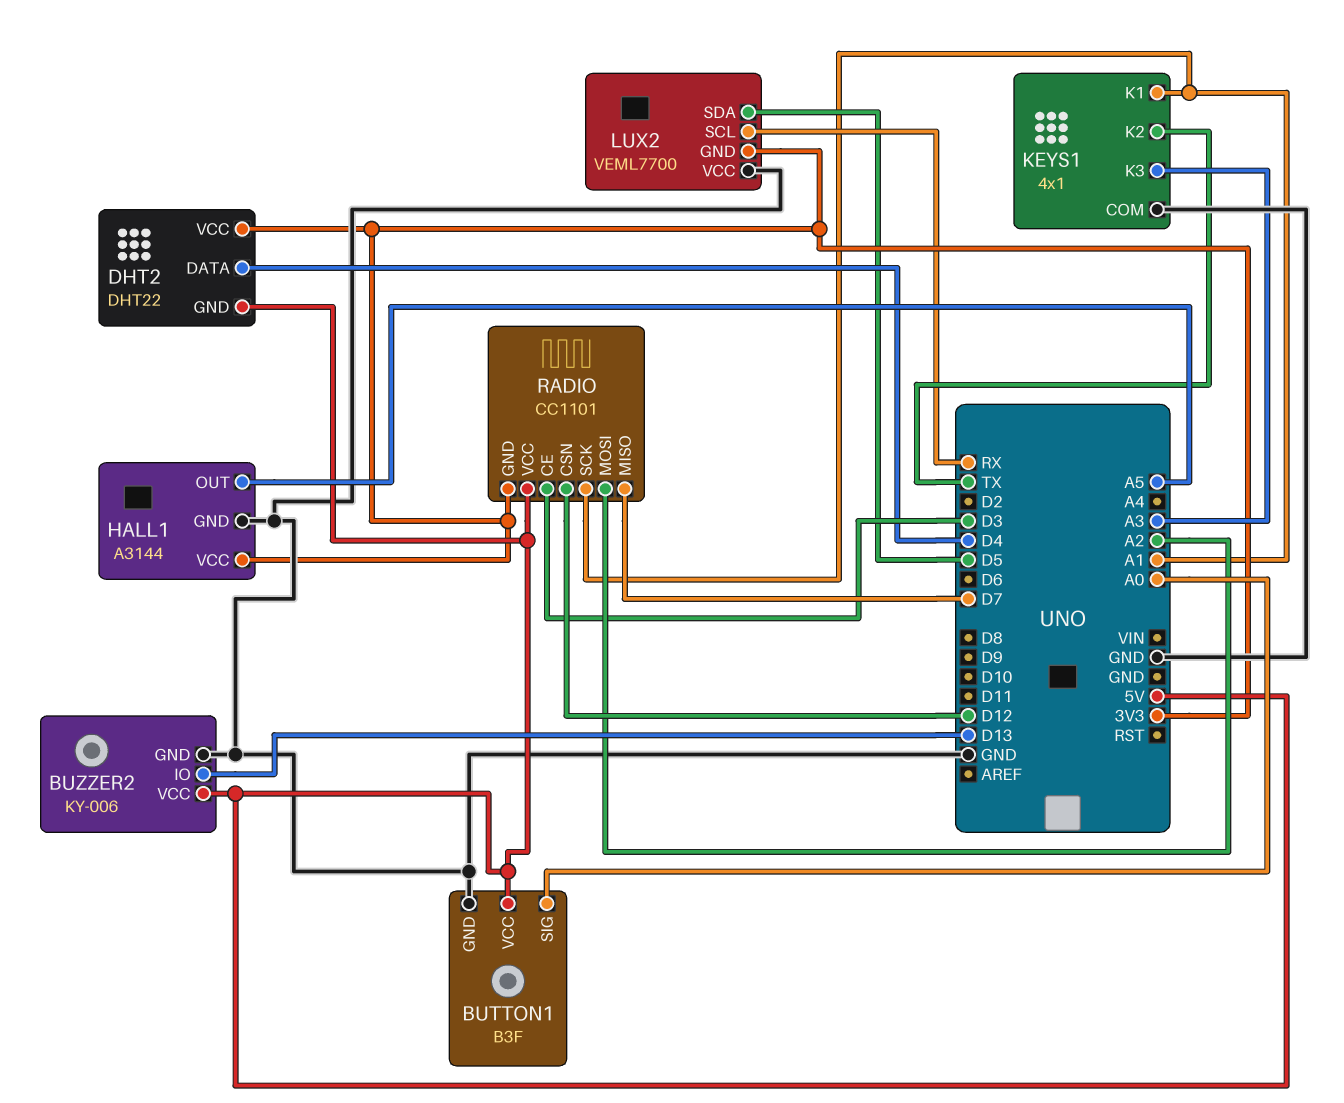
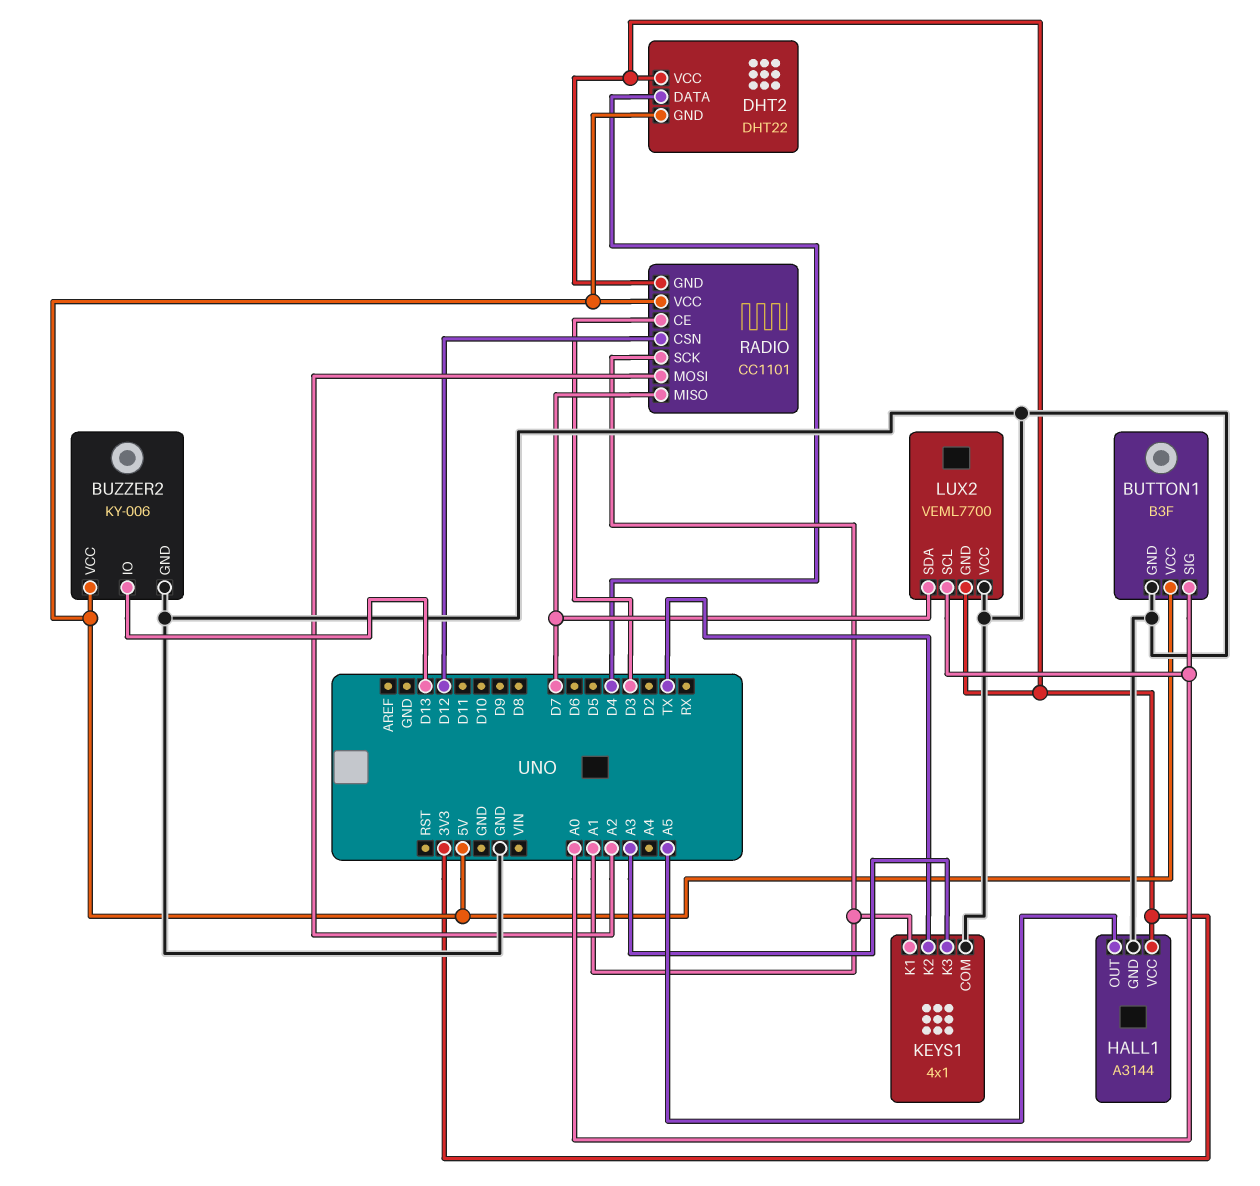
LUX2 pin SCL: RX -> A0
LUX2 pin SDA: D5 -> D7

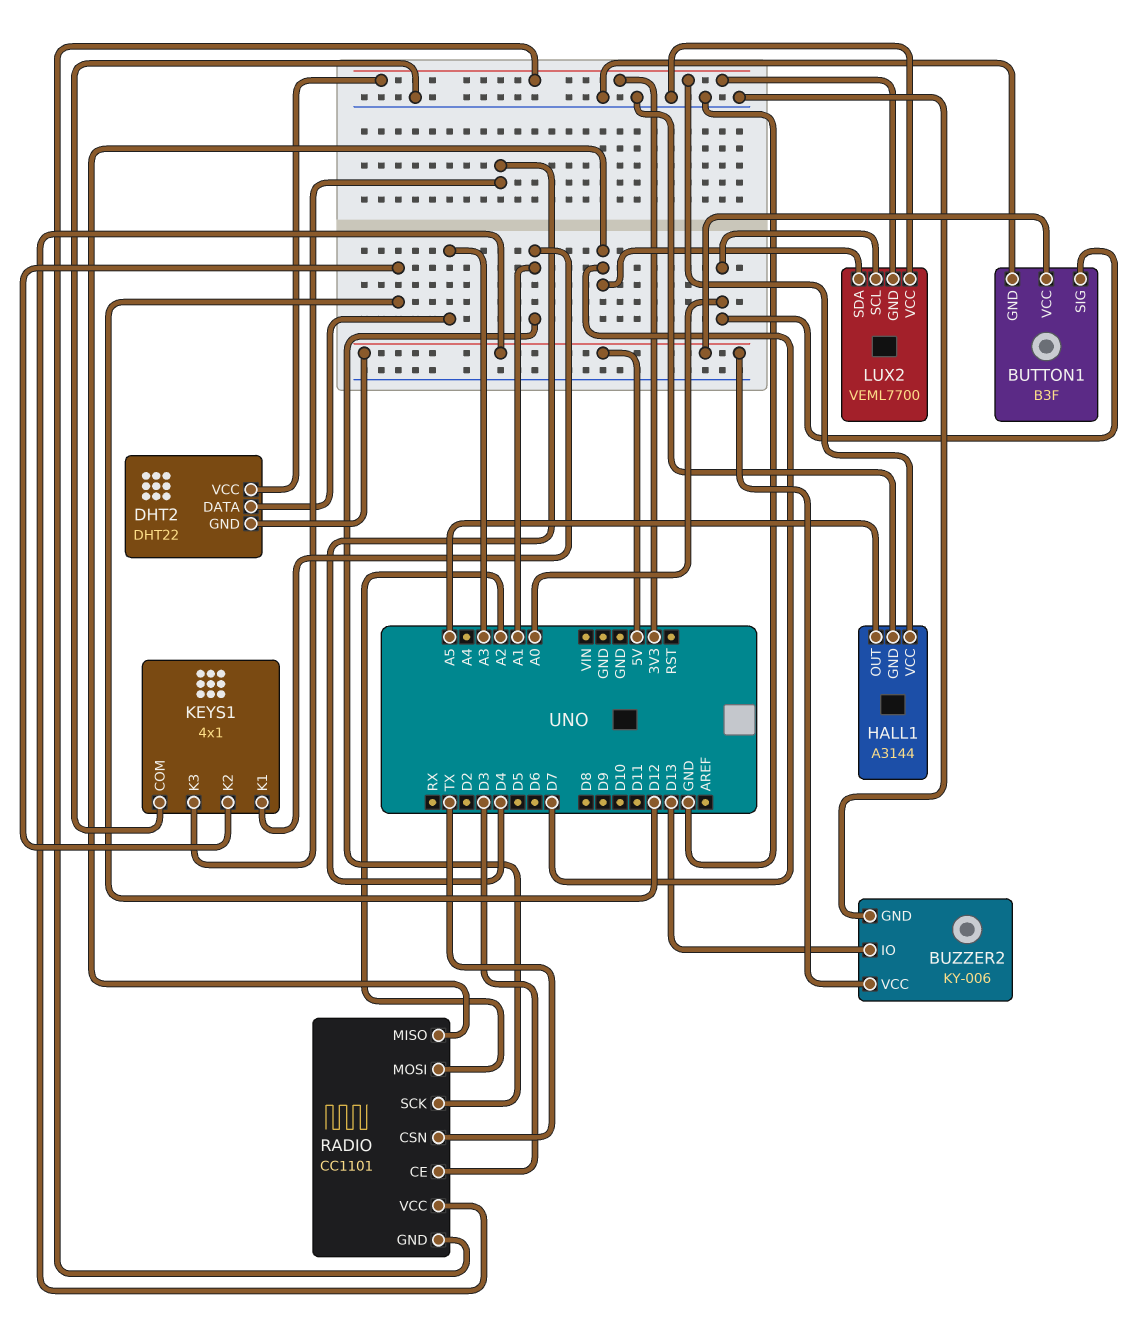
DHT2 pin DATA: D4 -> A3
KEYS1 pin K2: TX -> D12
KEYS1 pin K3: A3 -> D4
RADIO pin CSN: D12 -> TX

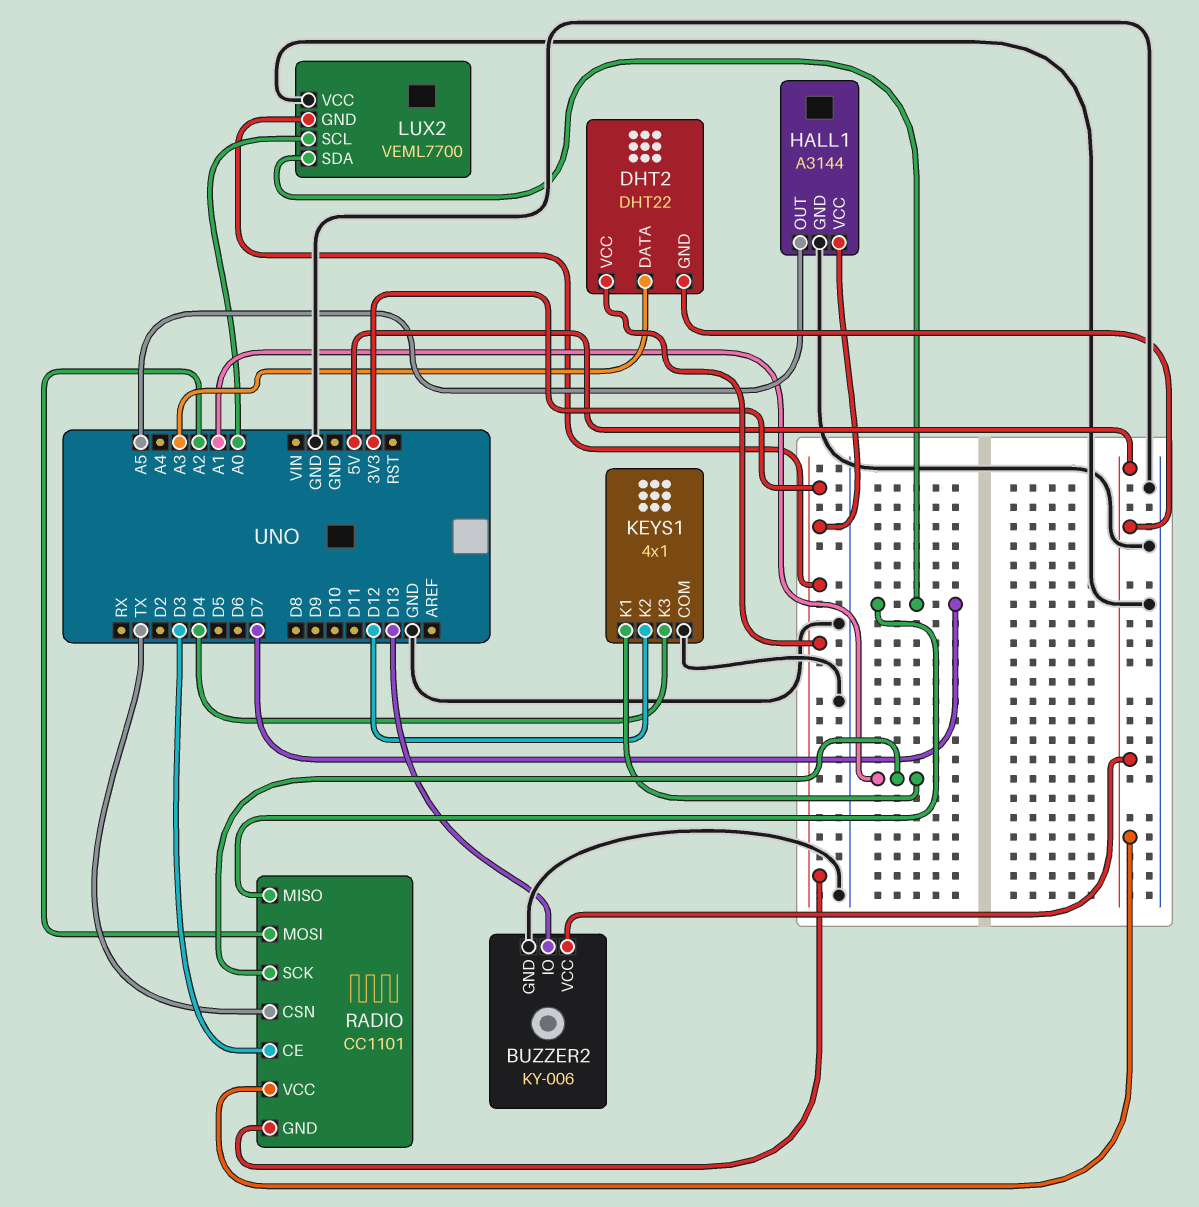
BUTTON1: B3F -> none
BUTTON1 pin GND: GND -> none
BUTTON1 pin SIG: A0 -> none
BUTTON1 pin VCC: 5V -> none

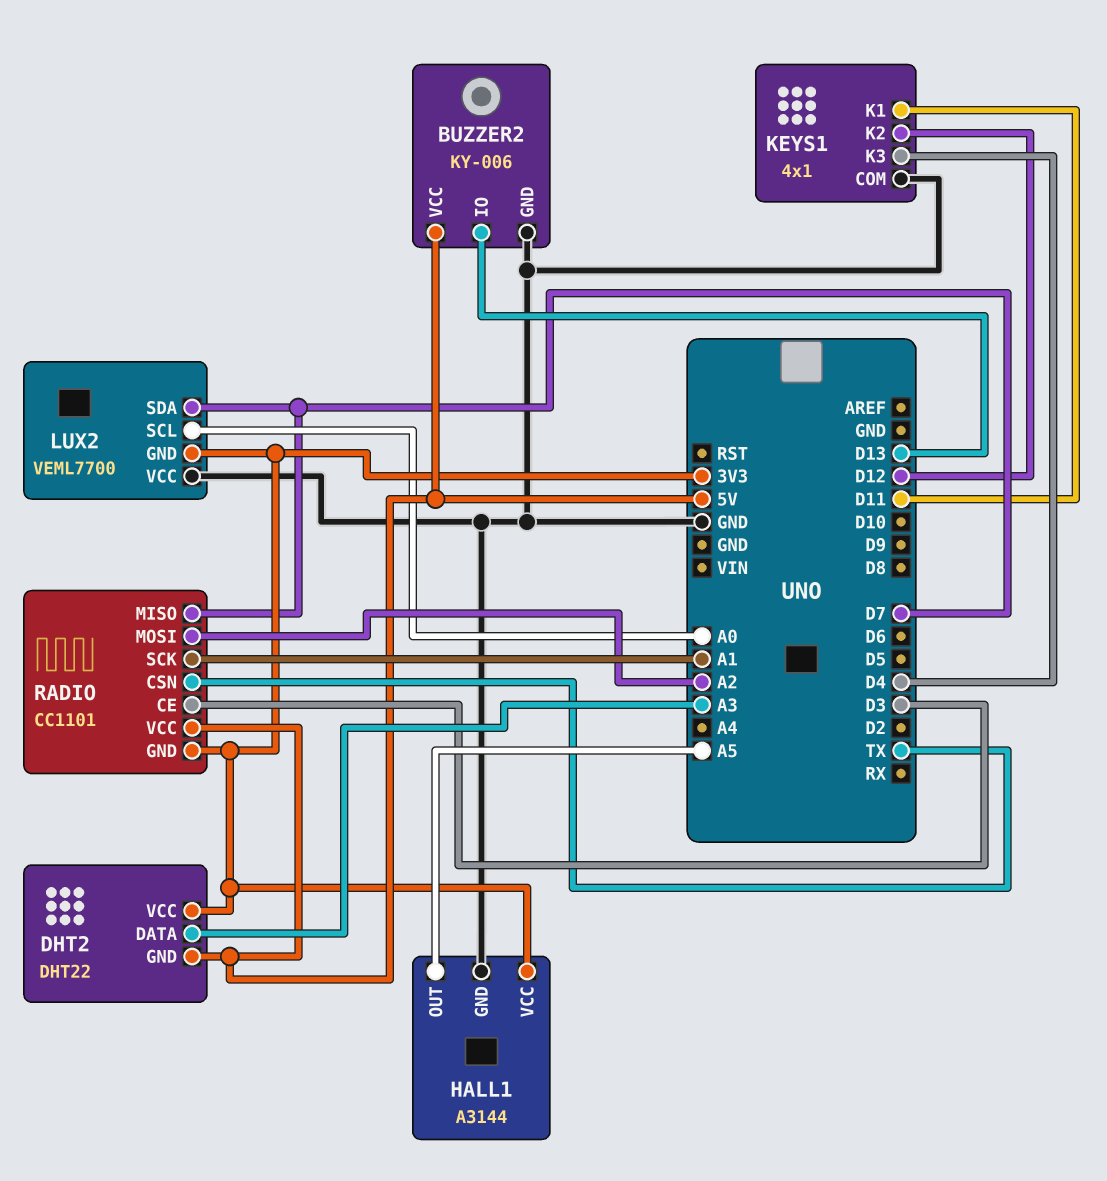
KEYS1 pin K1: A1 -> D11

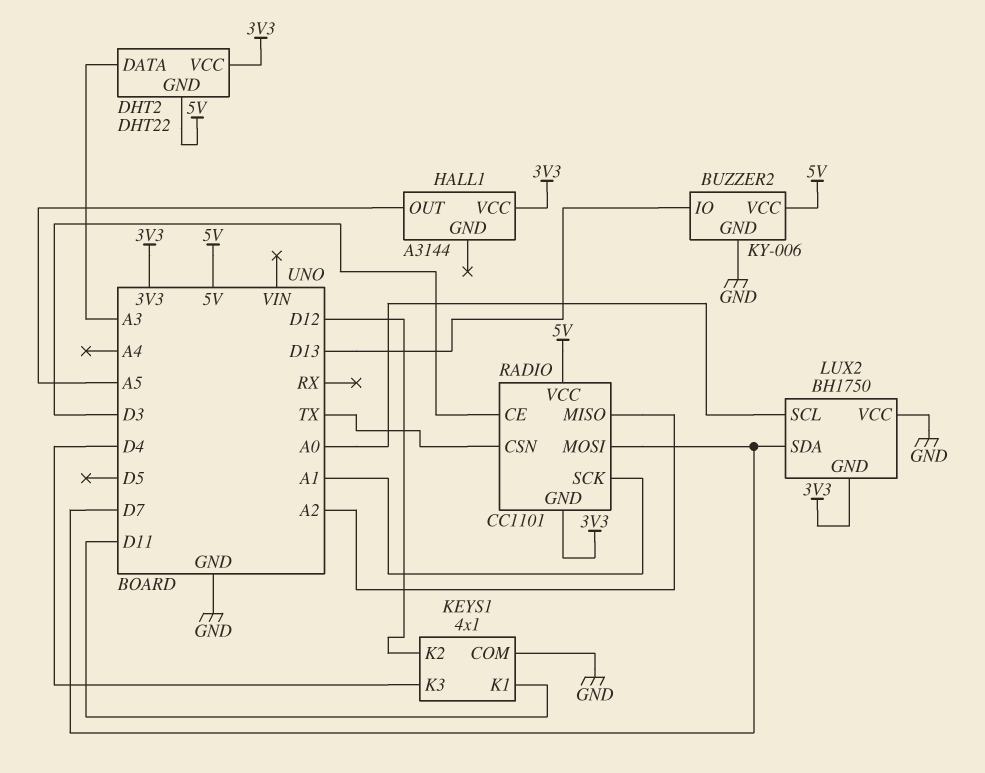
HALL1 pin GND: GND -> none
LUX2: VEML7700 -> BH1750
RADIO pin MISO: D7 -> A2
RADIO pin MOSI: A2 -> D7

